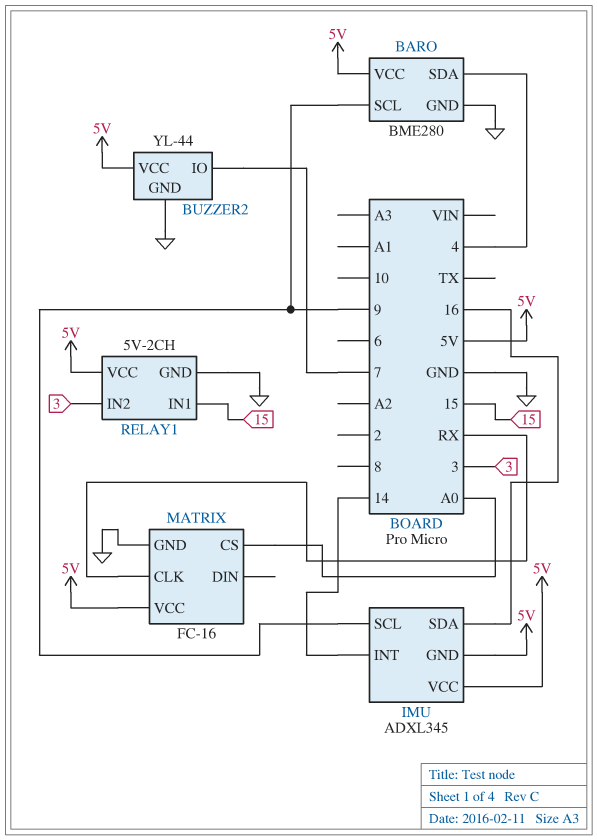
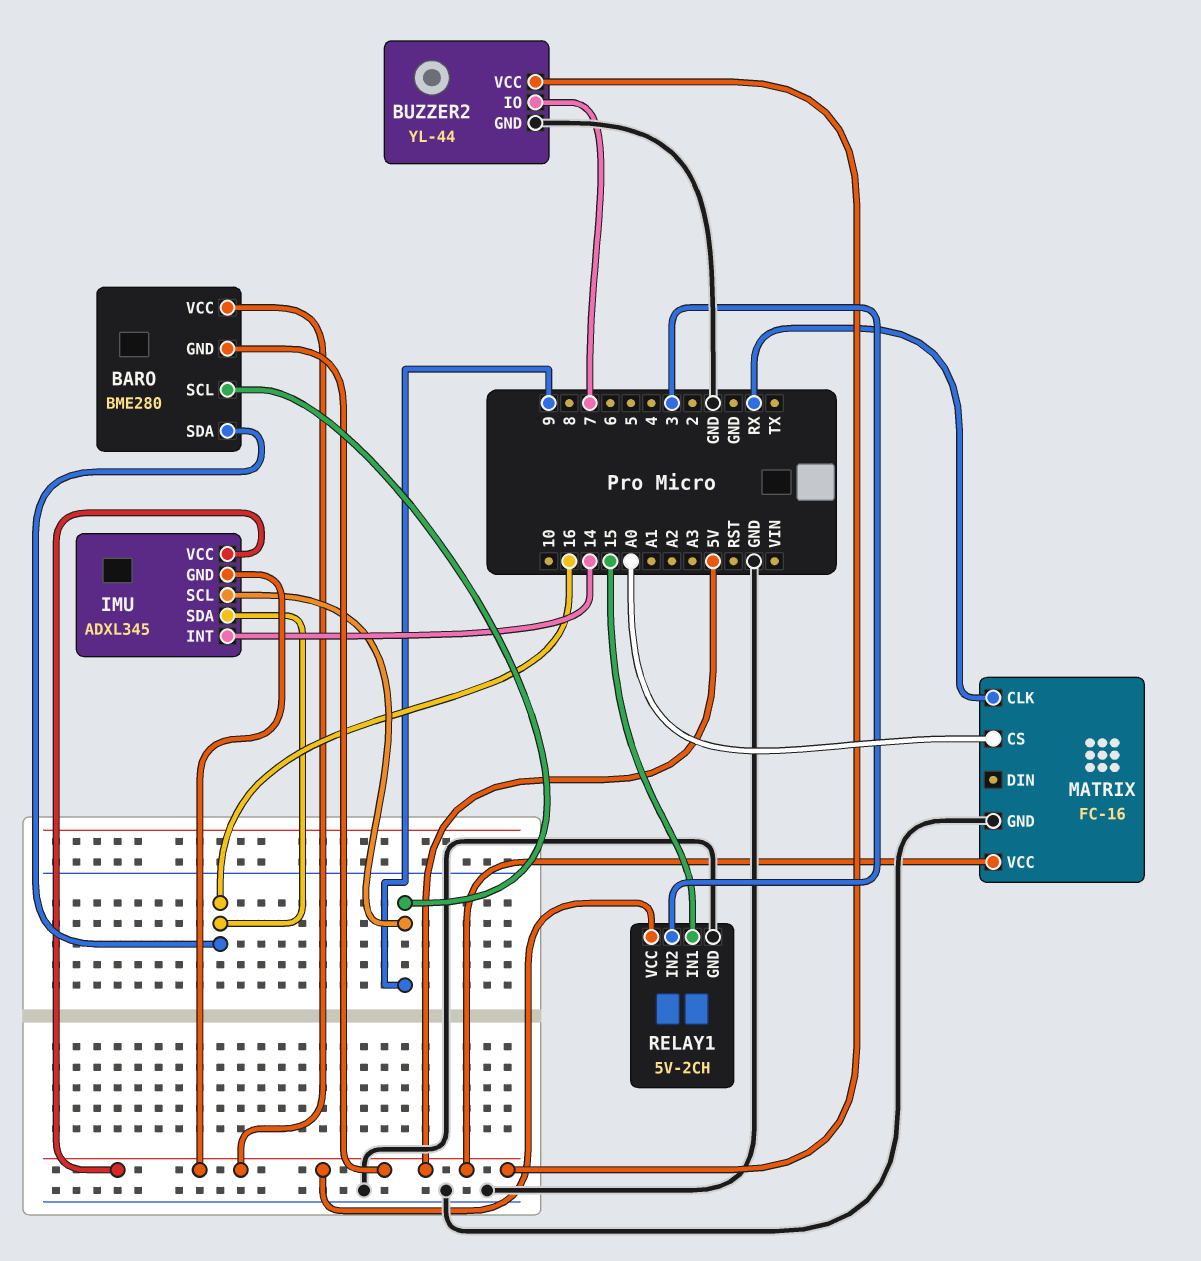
BARO pin GND: GND -> 5V
BARO pin SDA: 4 -> 16

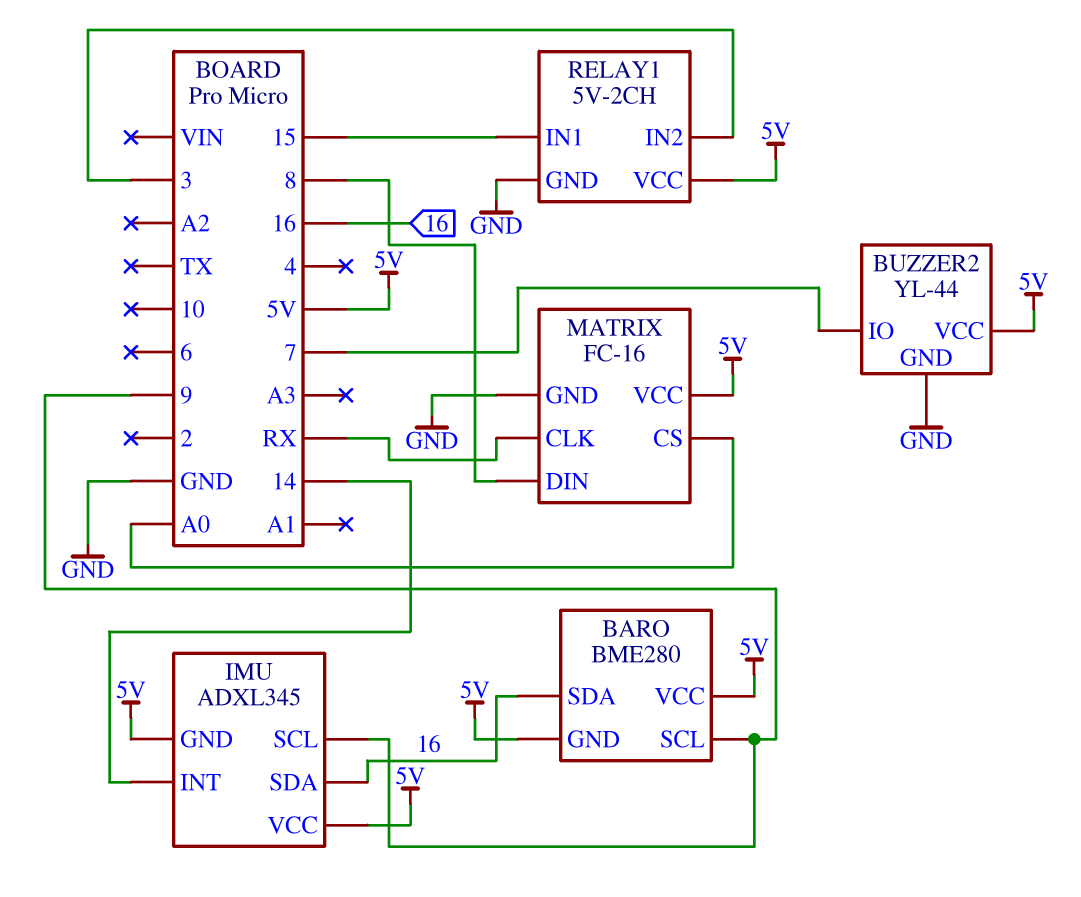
MATRIX pin DIN: none -> 8

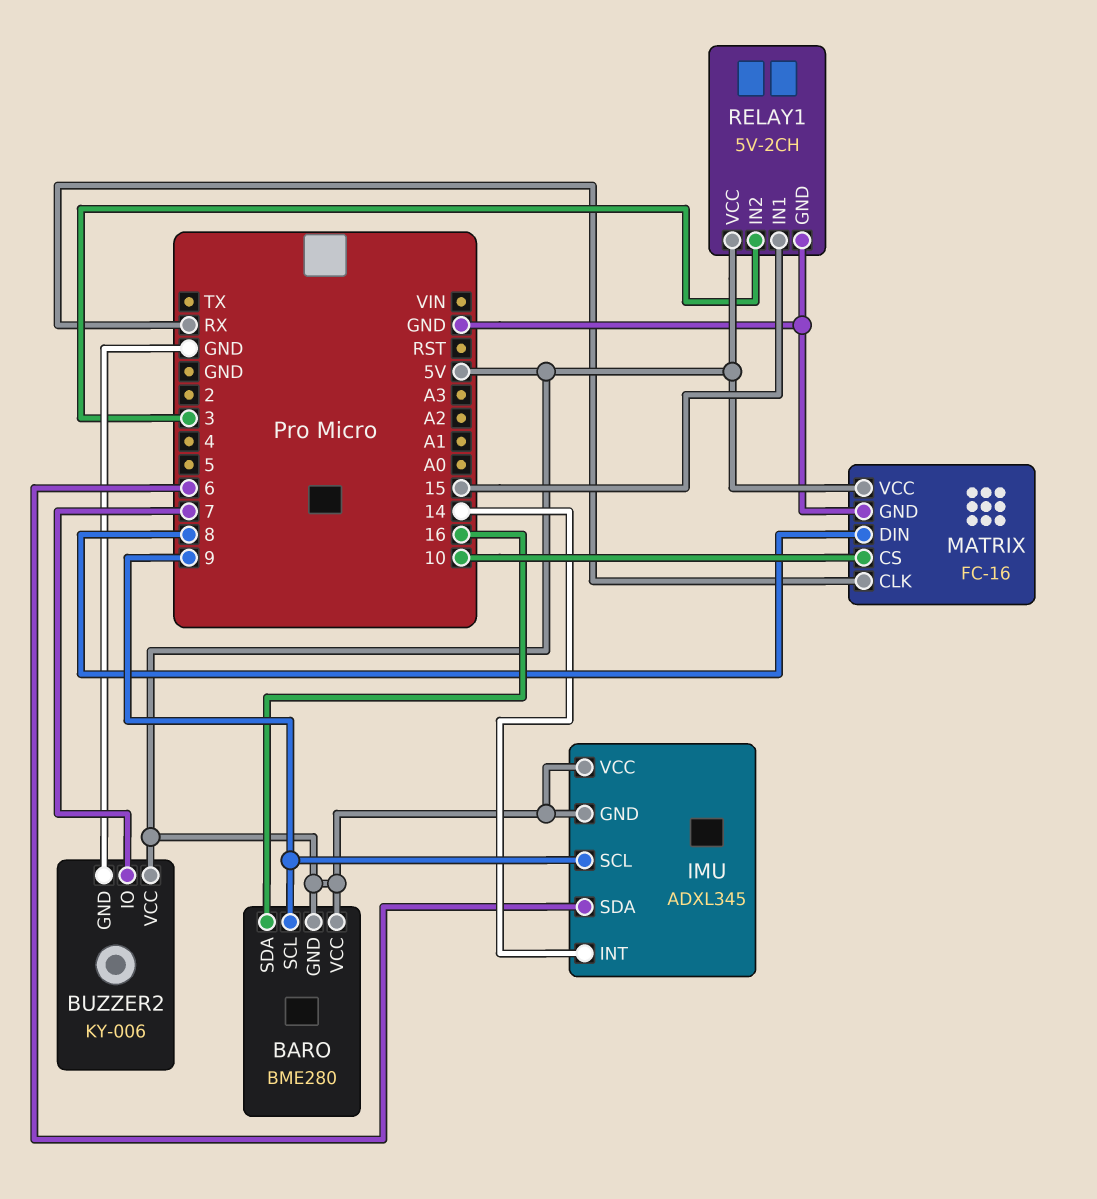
BUZZER2: YL-44 -> KY-006
IMU pin SDA: 16 -> 6
MATRIX pin CS: A0 -> 10

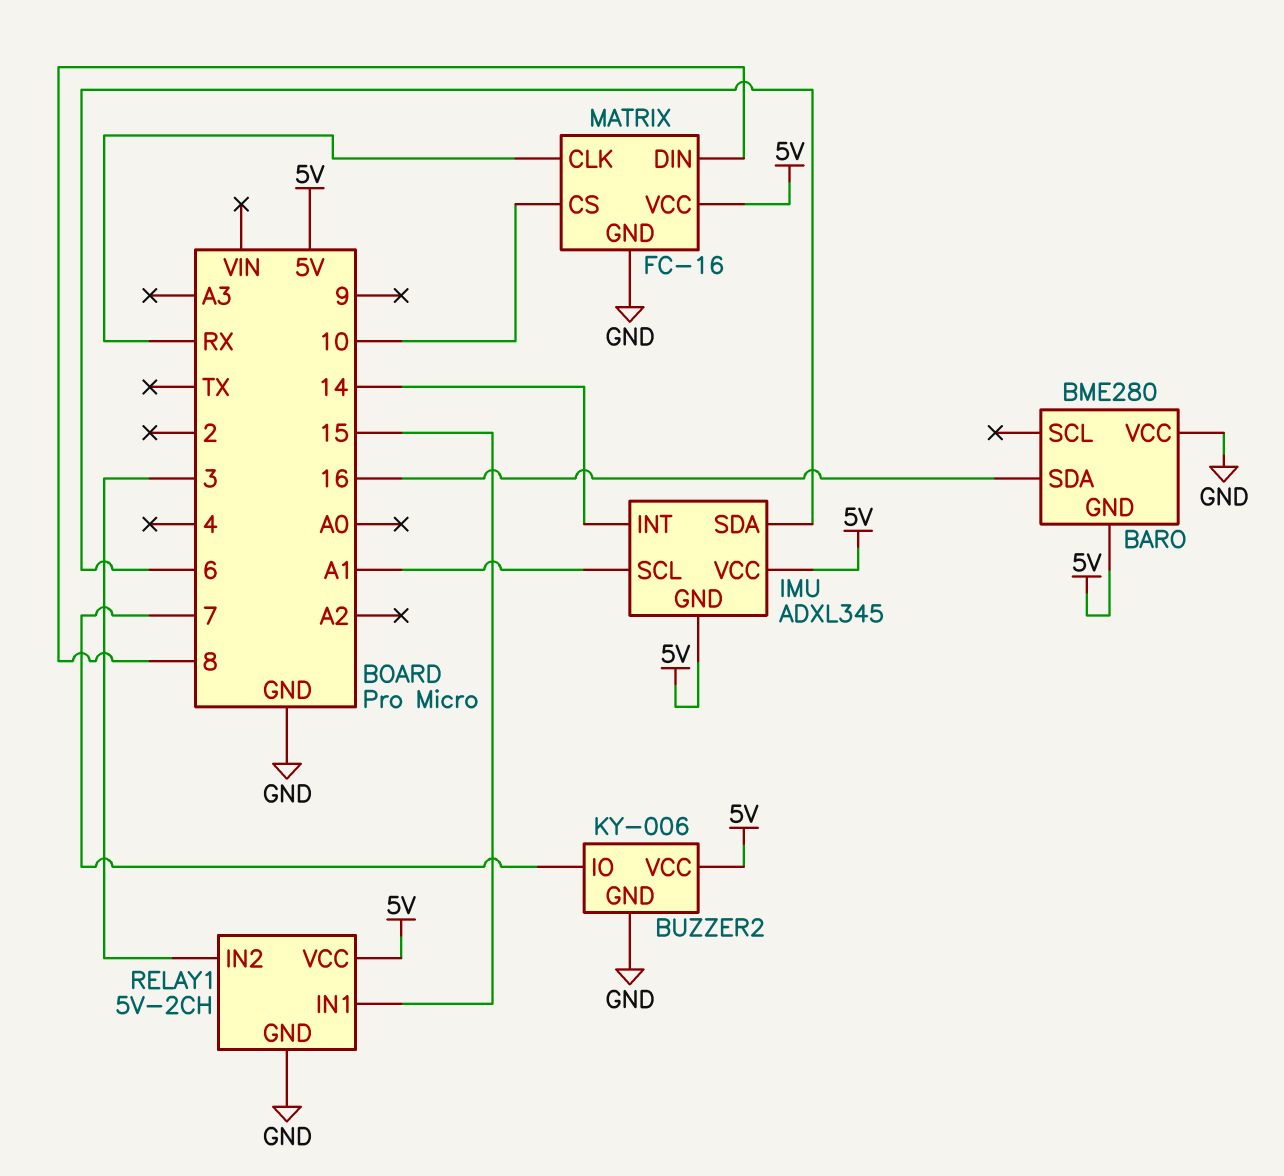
BARO pin SCL: 9 -> none
BARO pin VCC: 5V -> GND
IMU pin SCL: 9 -> A1

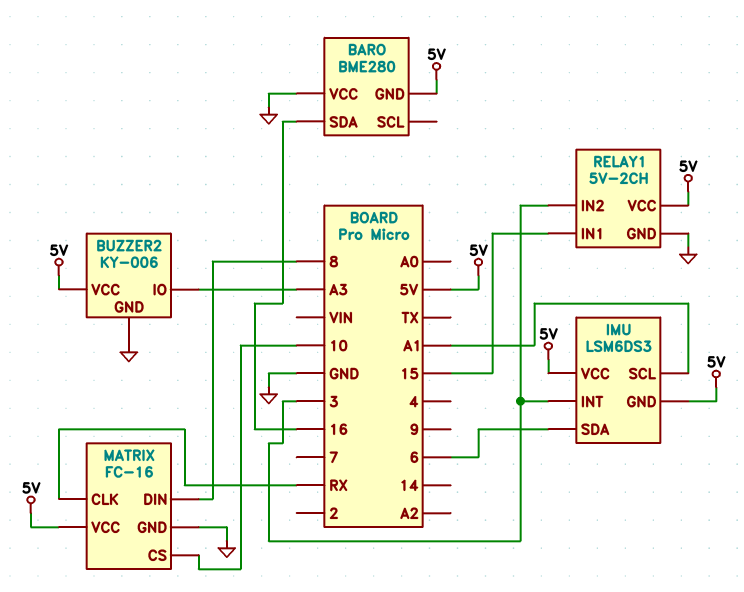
BUZZER2 pin IO: 7 -> A3
IMU: ADXL345 -> LSM6DS3
IMU pin INT: 14 -> 3

